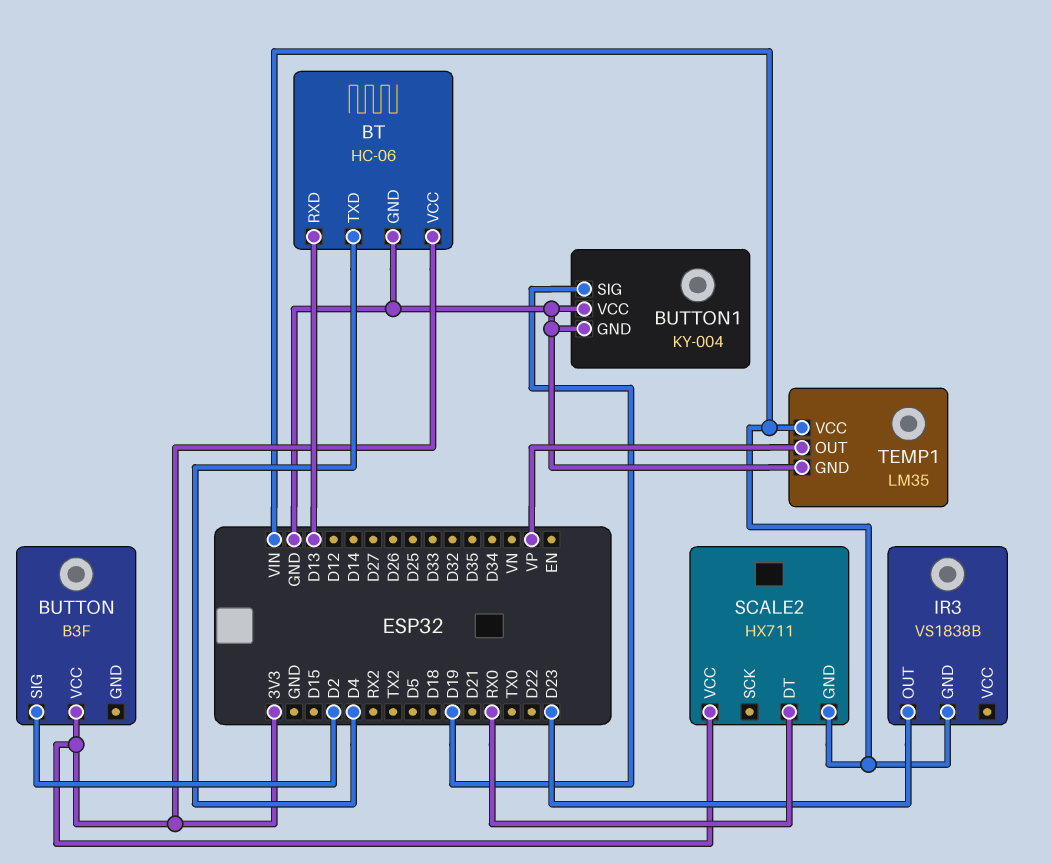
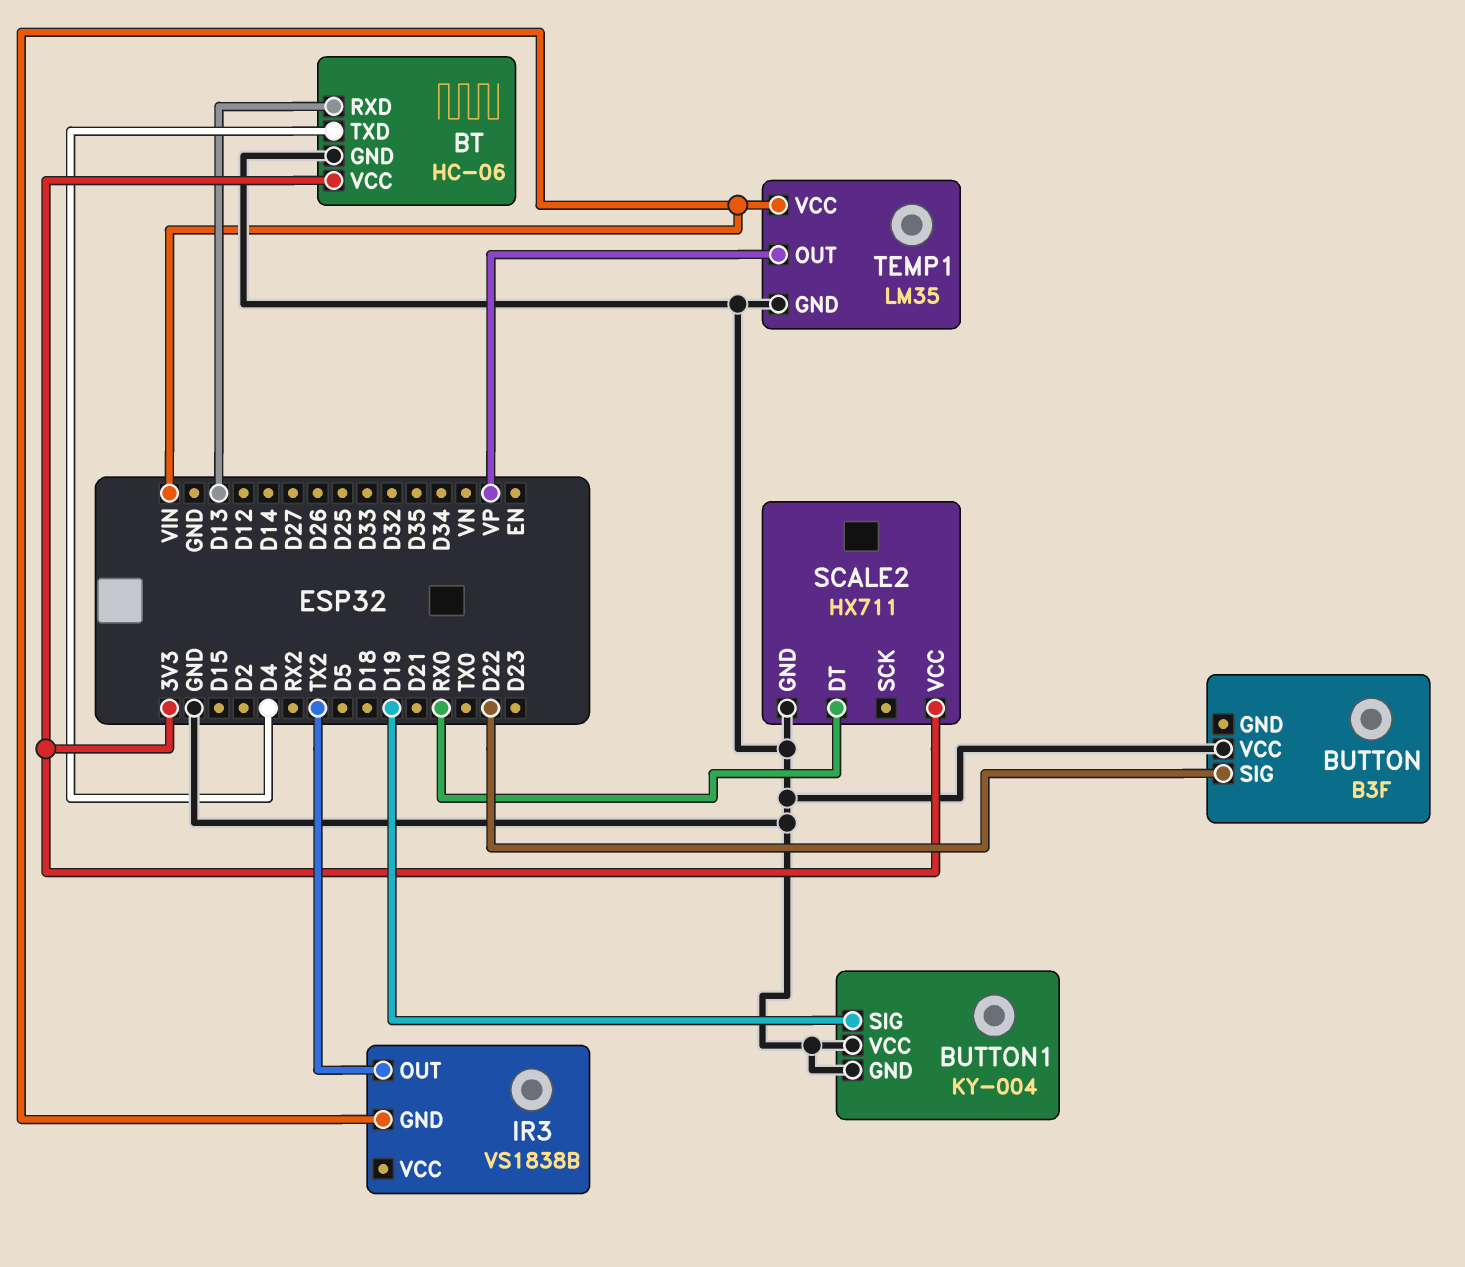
BUTTON pin SIG: D2 -> D22
BUTTON pin VCC: 3V3 -> GND
IR3 pin OUT: D23 -> TX2
SCALE2 pin GND: VIN -> GND

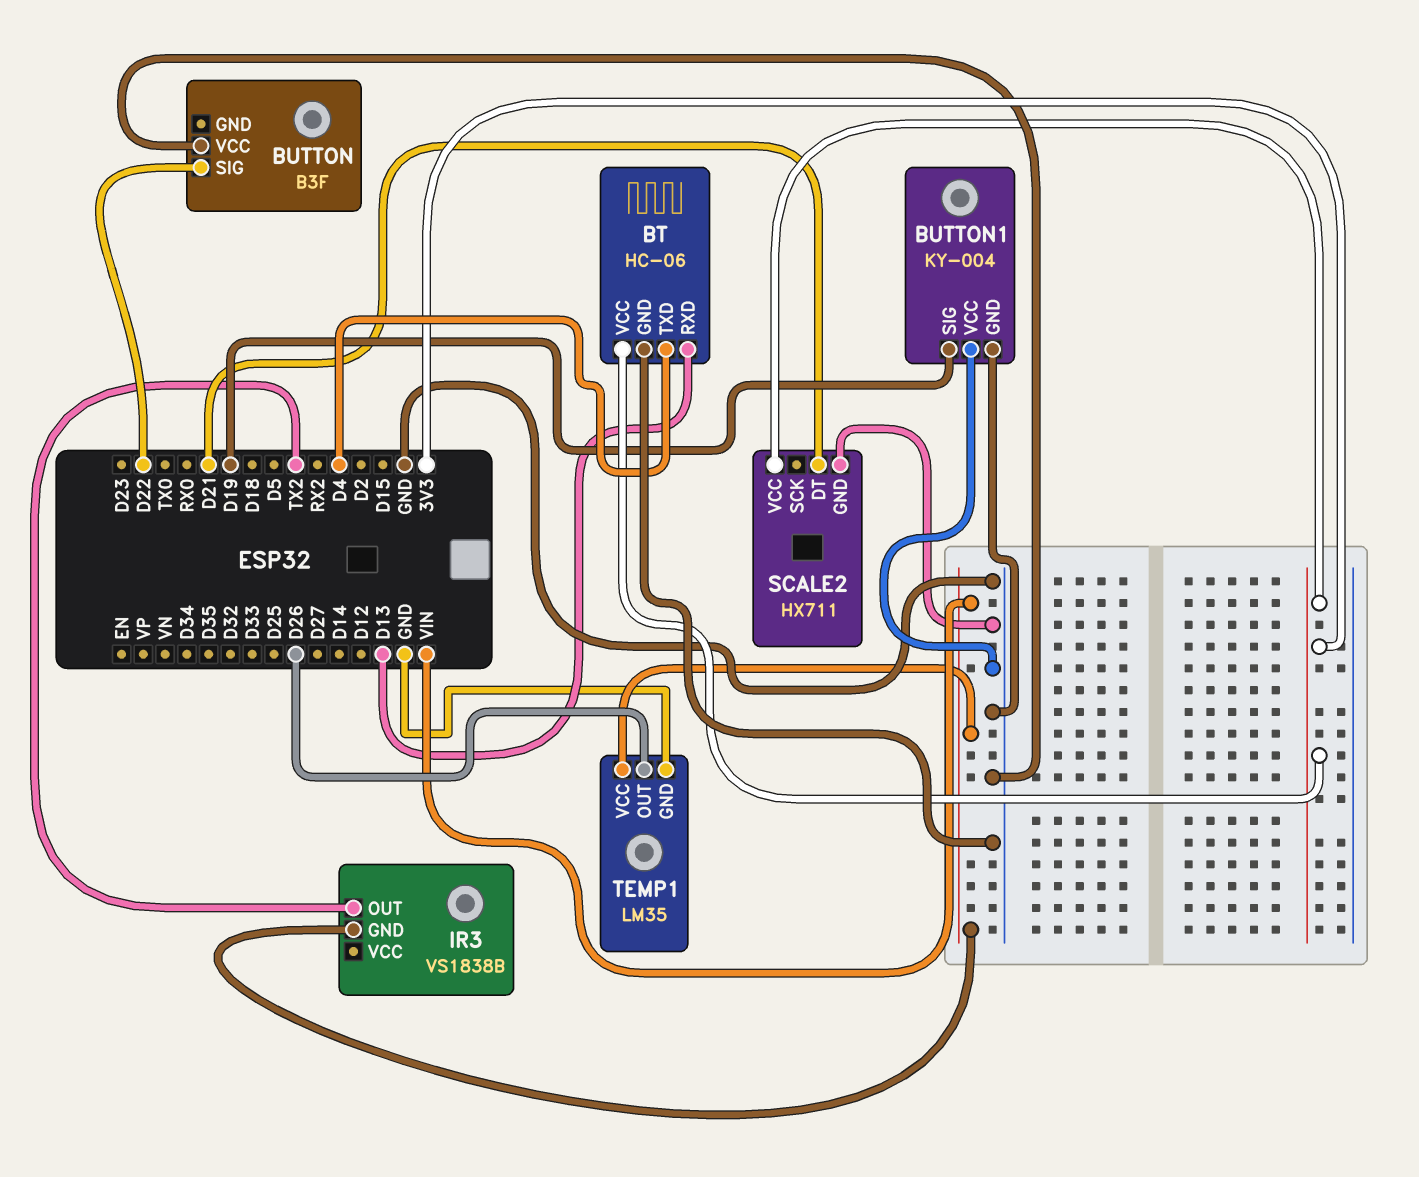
SCALE2 pin DT: RX0 -> D21
TEMP1 pin OUT: VP -> D26

